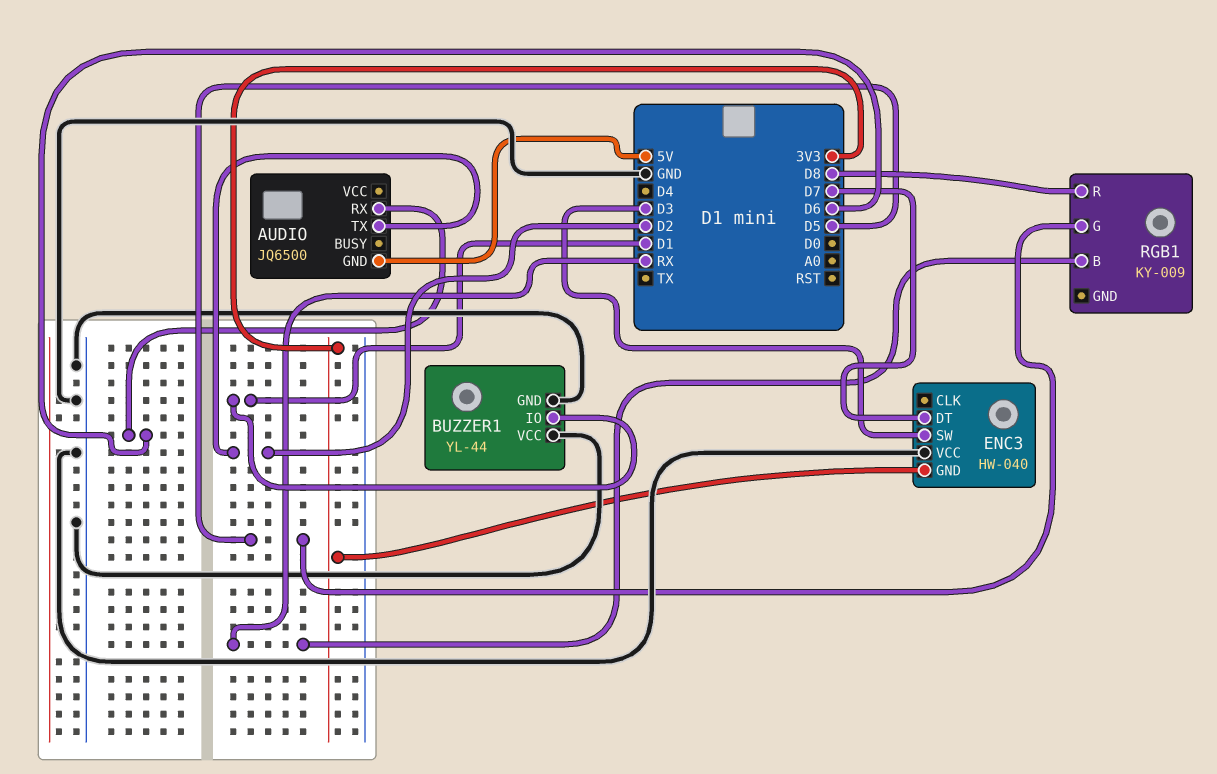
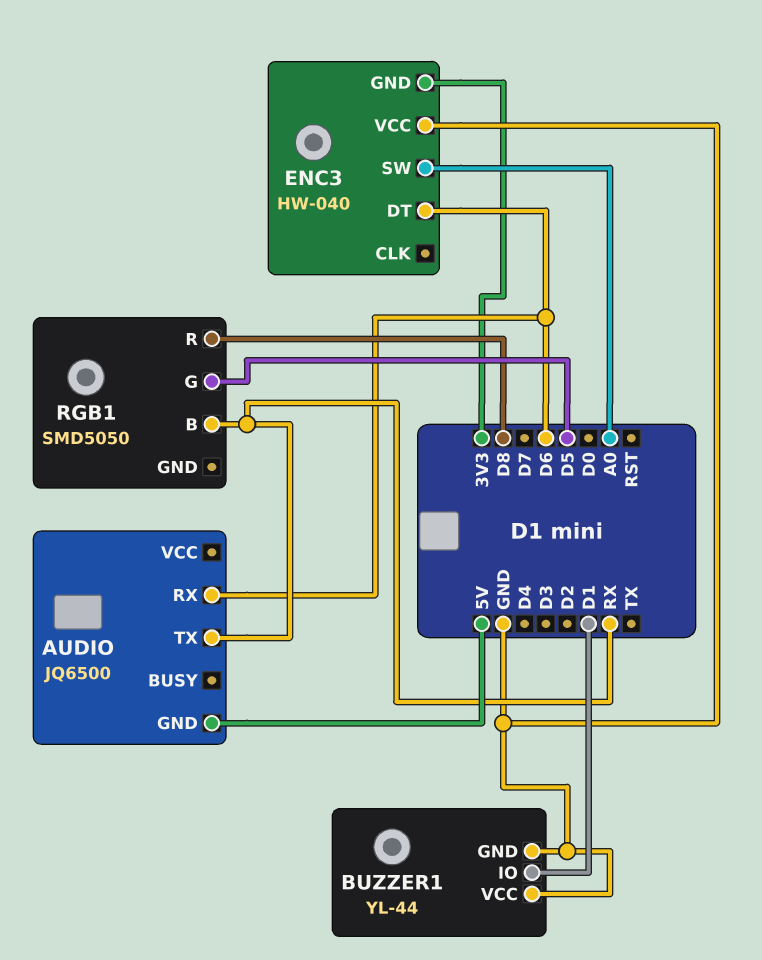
AUDIO pin TX: D2 -> RX
ENC3 pin DT: D7 -> D6
ENC3 pin SW: D3 -> A0
RGB1: KY-009 -> SMD5050

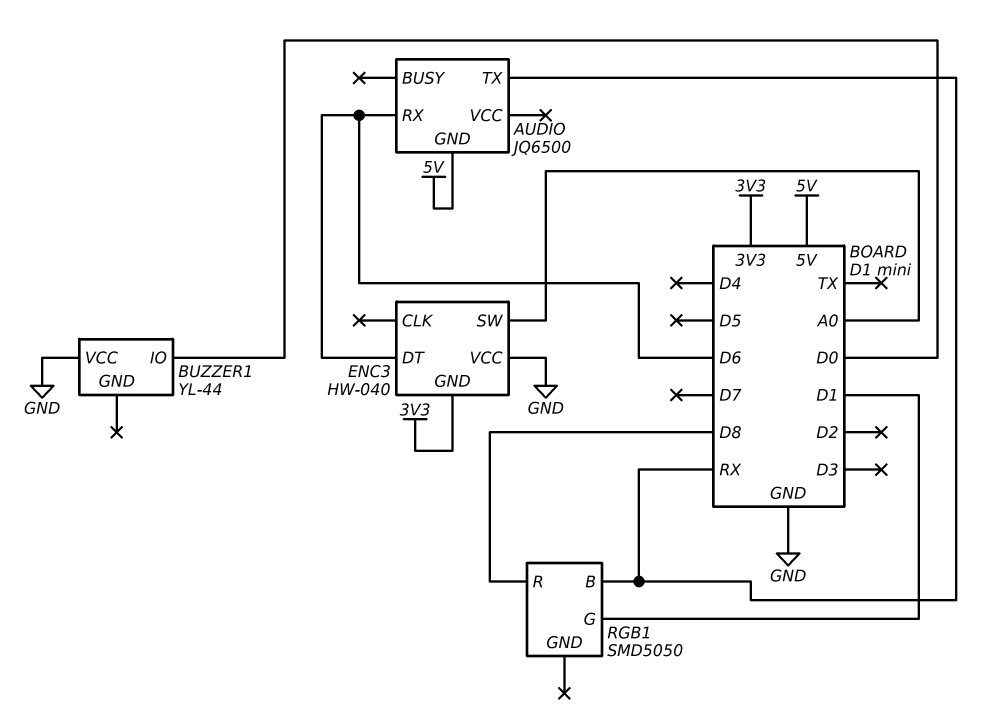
BUZZER1 pin GND: GND -> none
BUZZER1 pin IO: D1 -> D0
RGB1 pin G: D5 -> D1

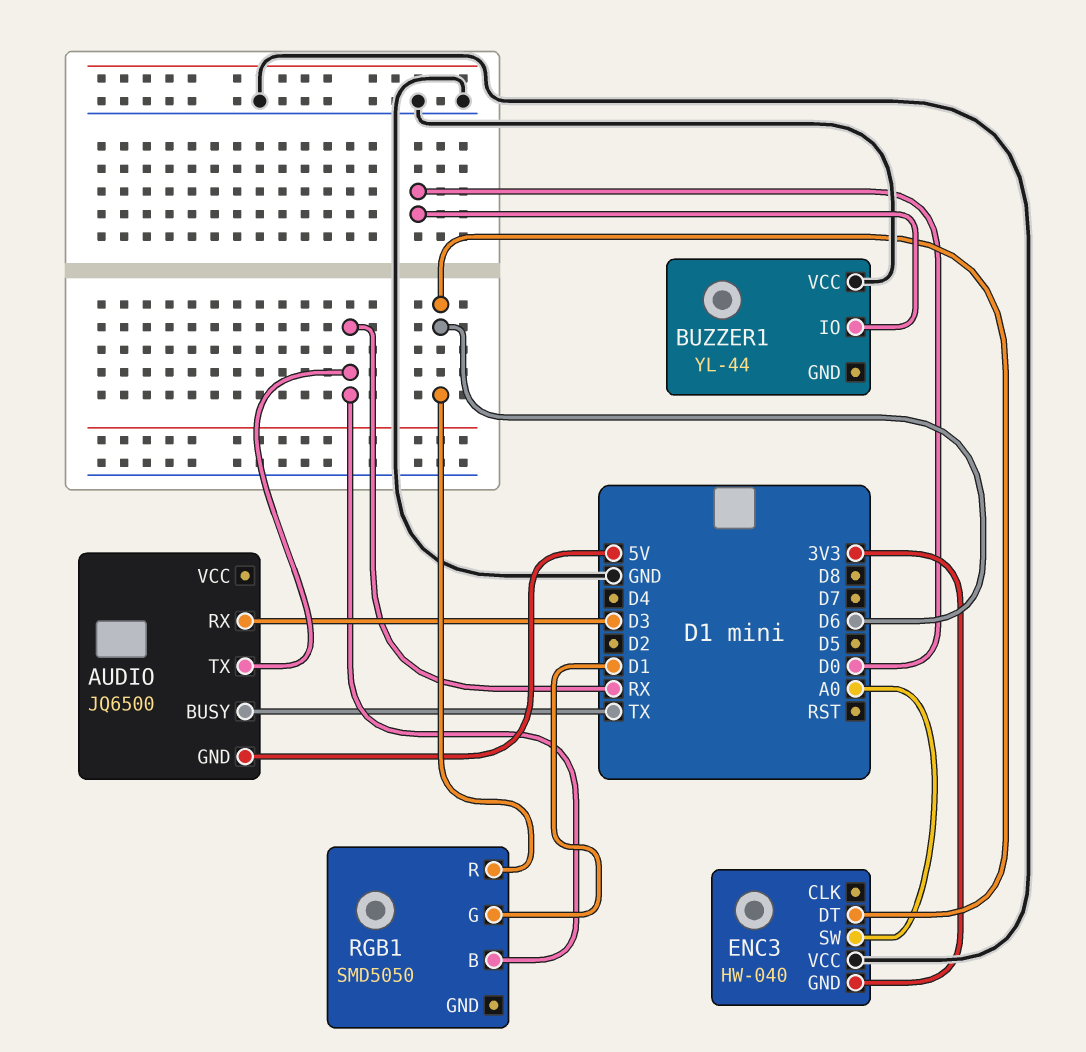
AUDIO pin BUSY: none -> TX
AUDIO pin RX: D6 -> D3
RGB1 pin R: D8 -> D6

